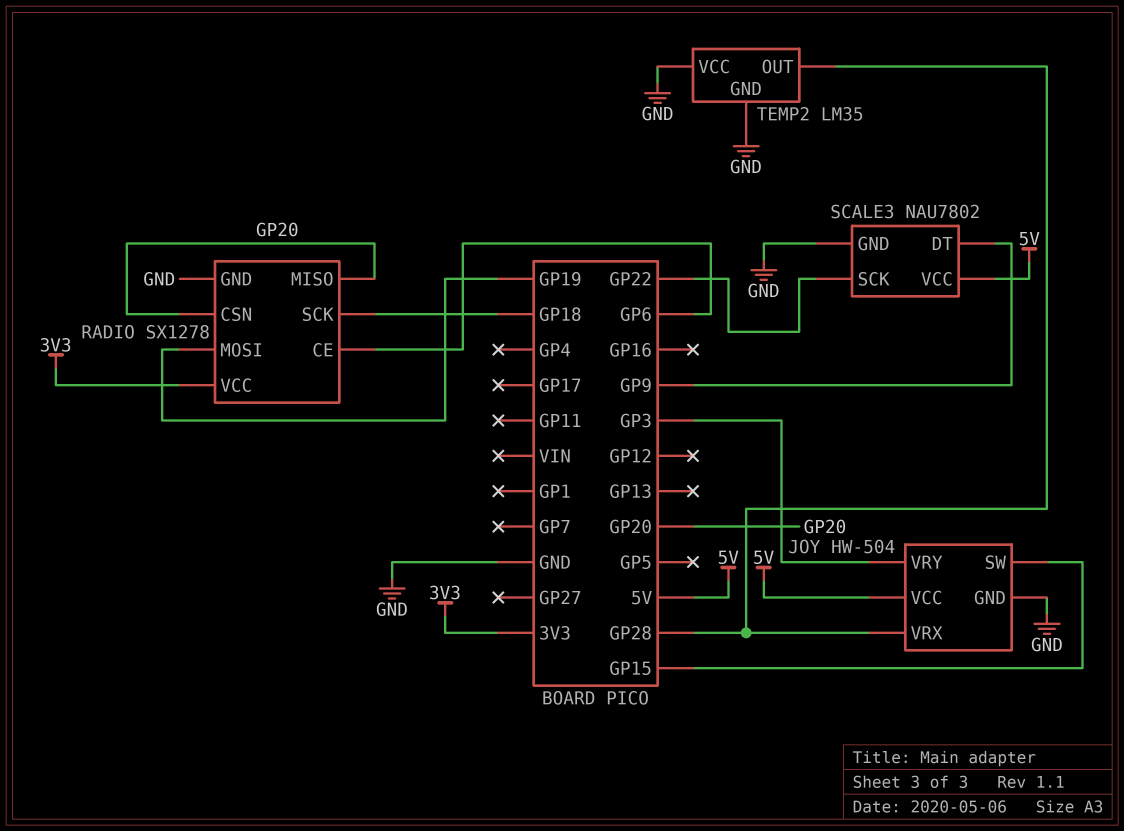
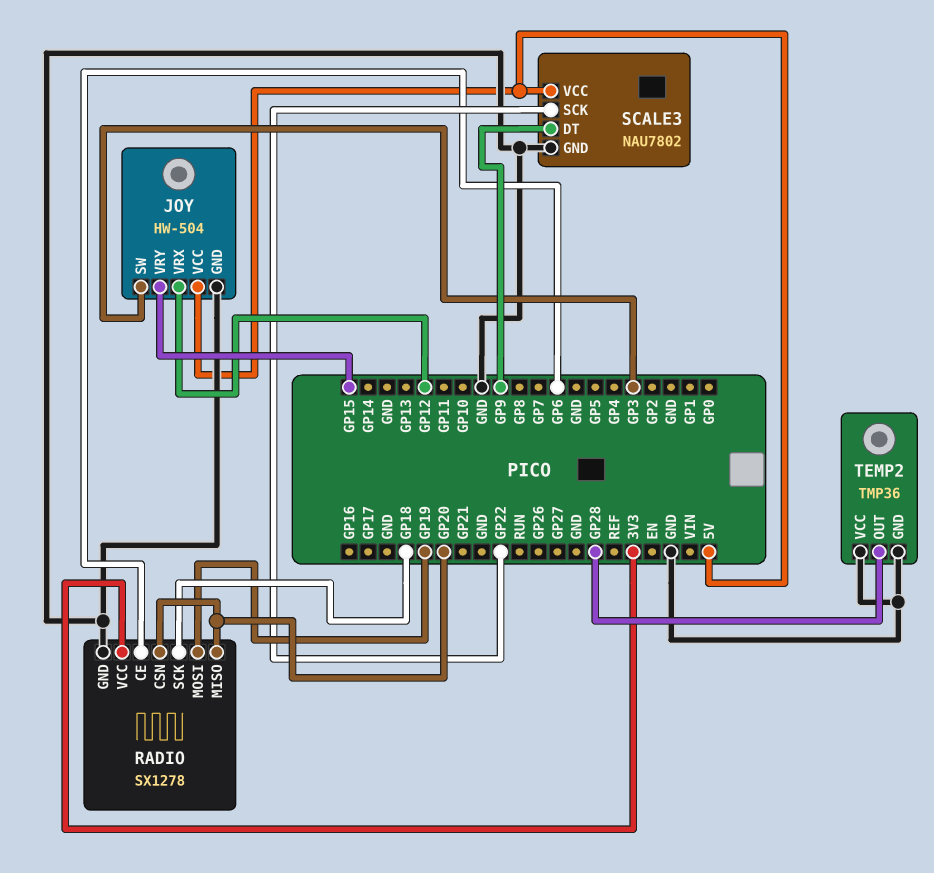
JOY pin SW: GP15 -> GP3
JOY pin VRX: GP28 -> GP12
JOY pin VRY: GP3 -> GP15
TEMP2: LM35 -> TMP36

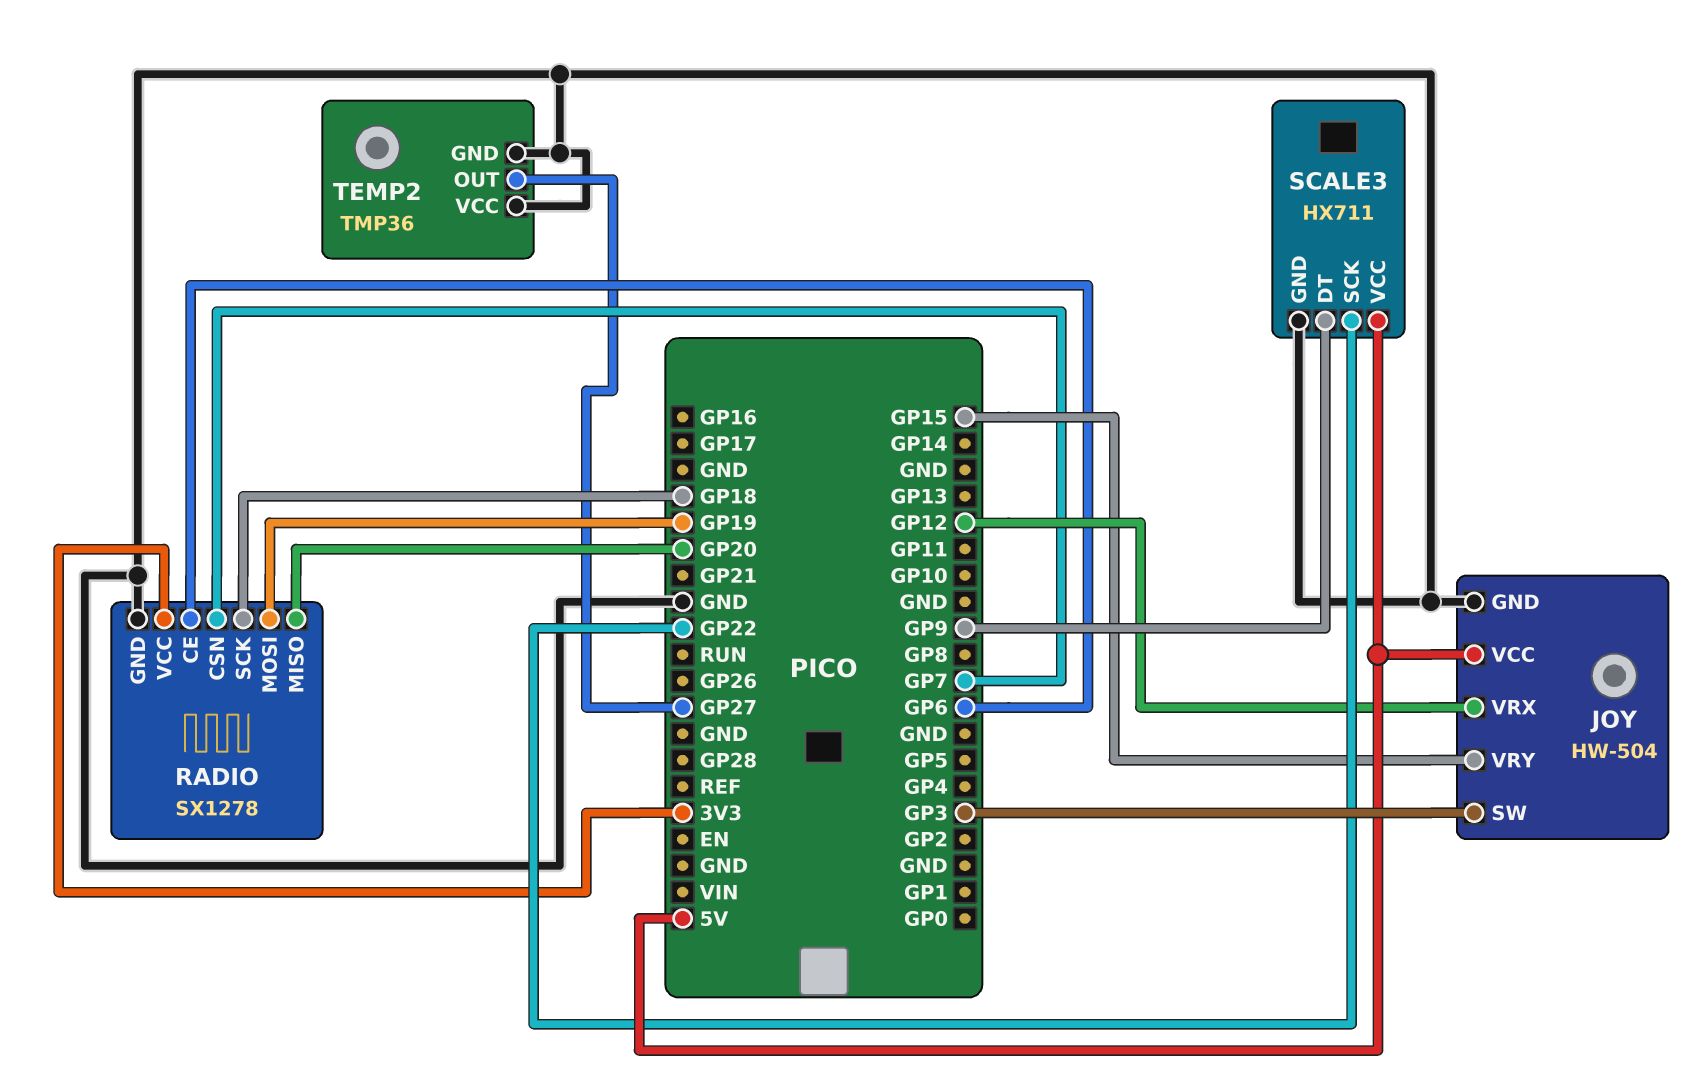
RADIO pin CSN: GP20 -> GP7
SCALE3: NAU7802 -> HX711
TEMP2 pin OUT: GP28 -> GP27

